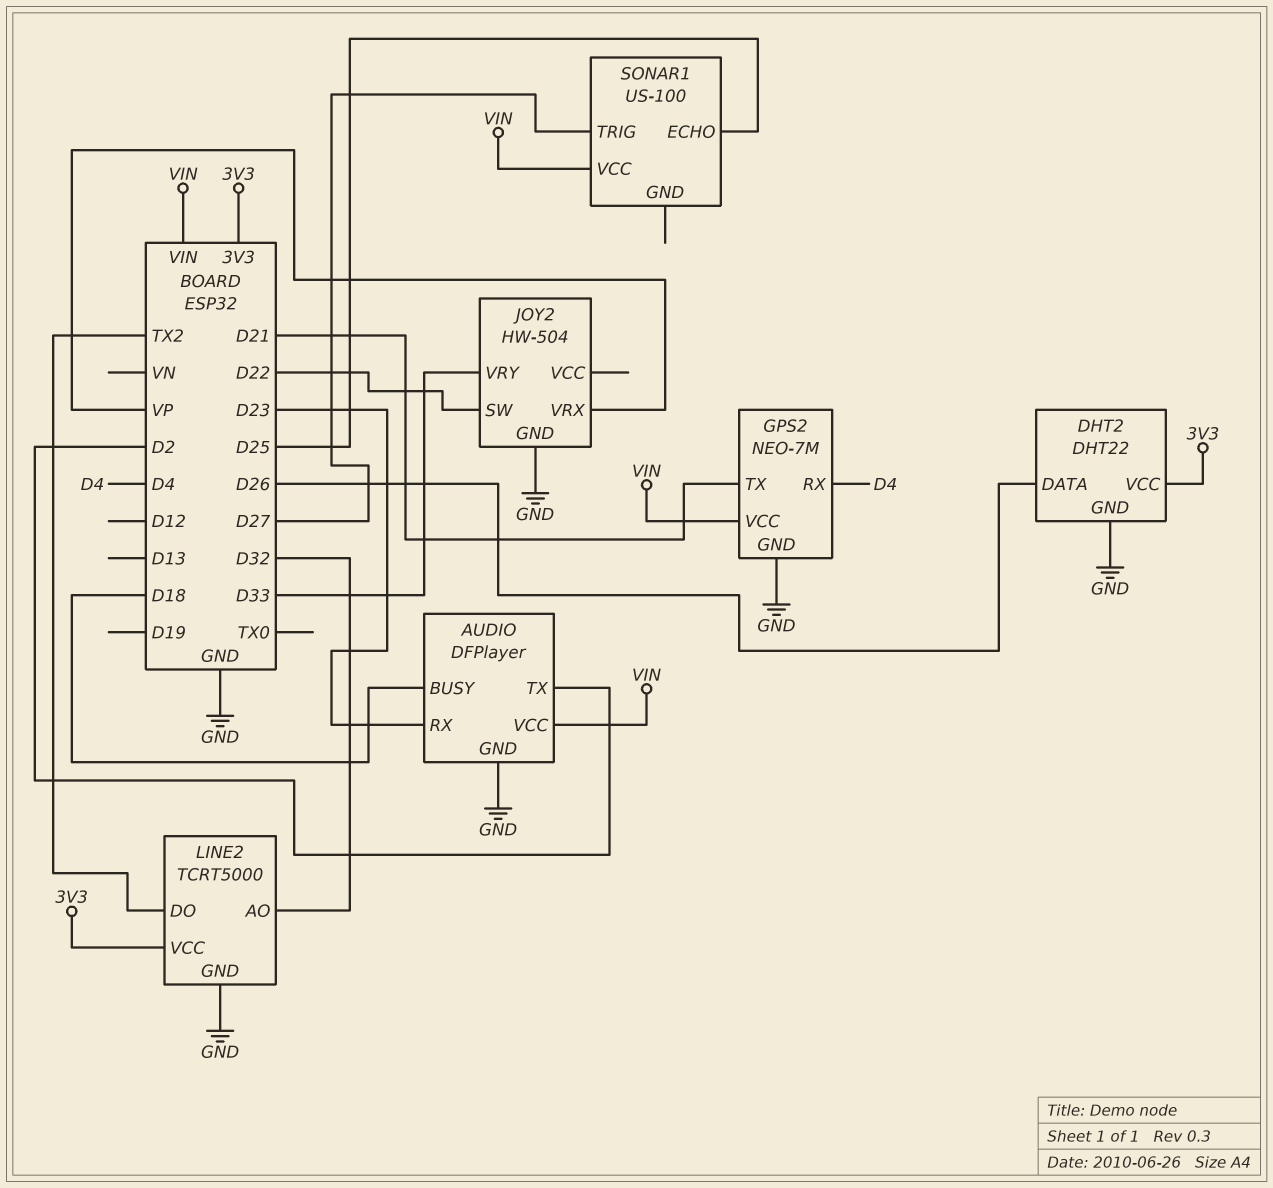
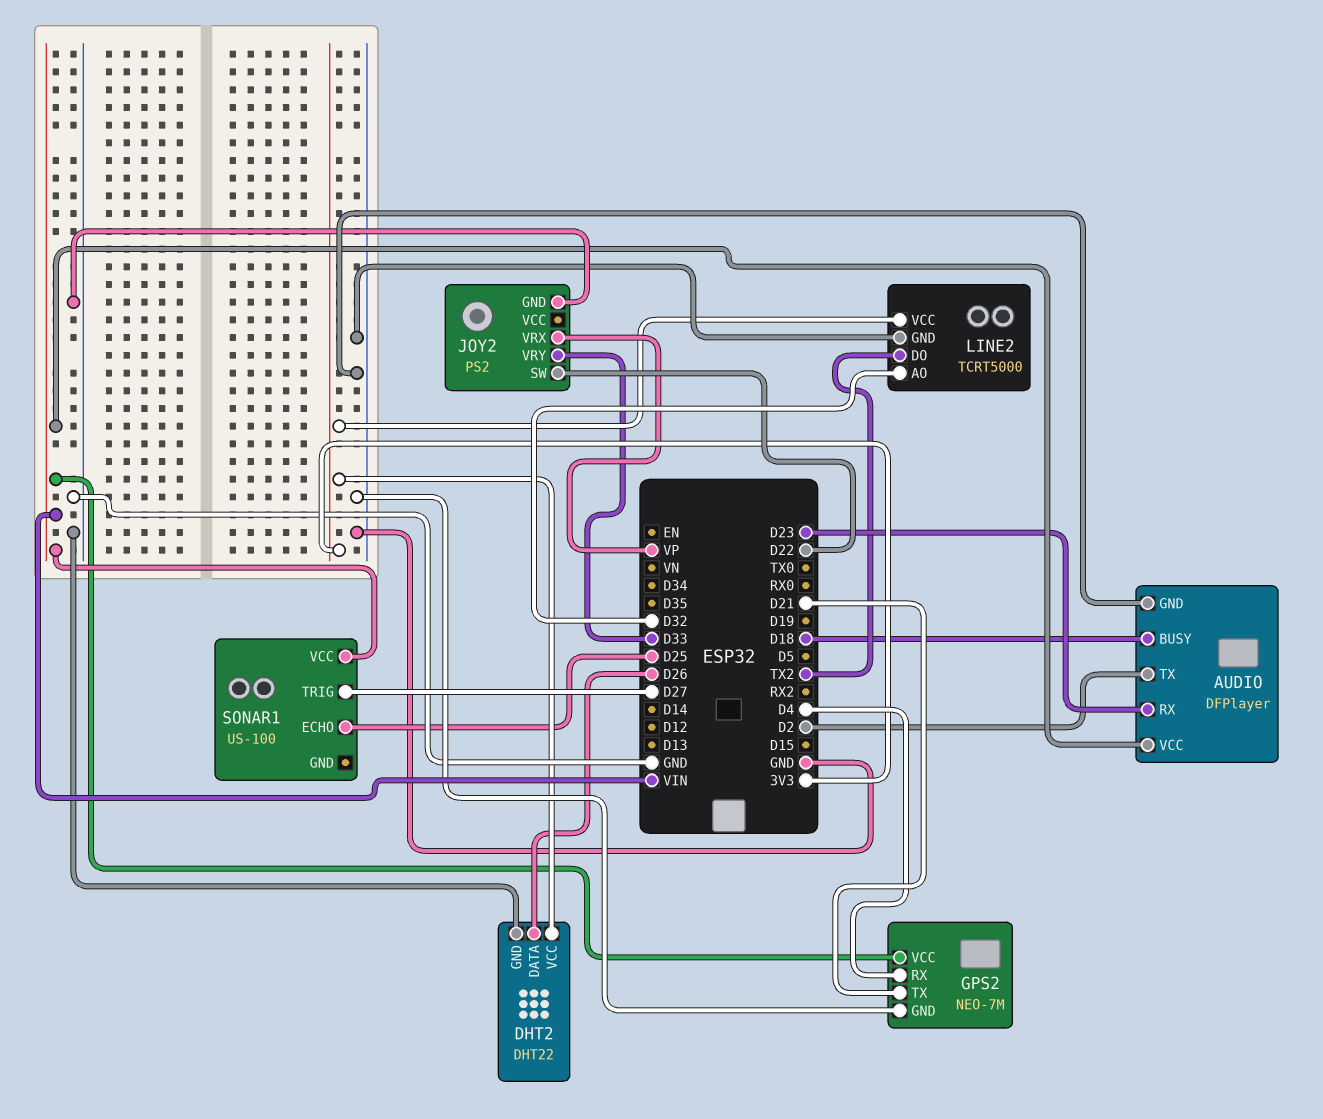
JOY2: HW-504 -> PS2

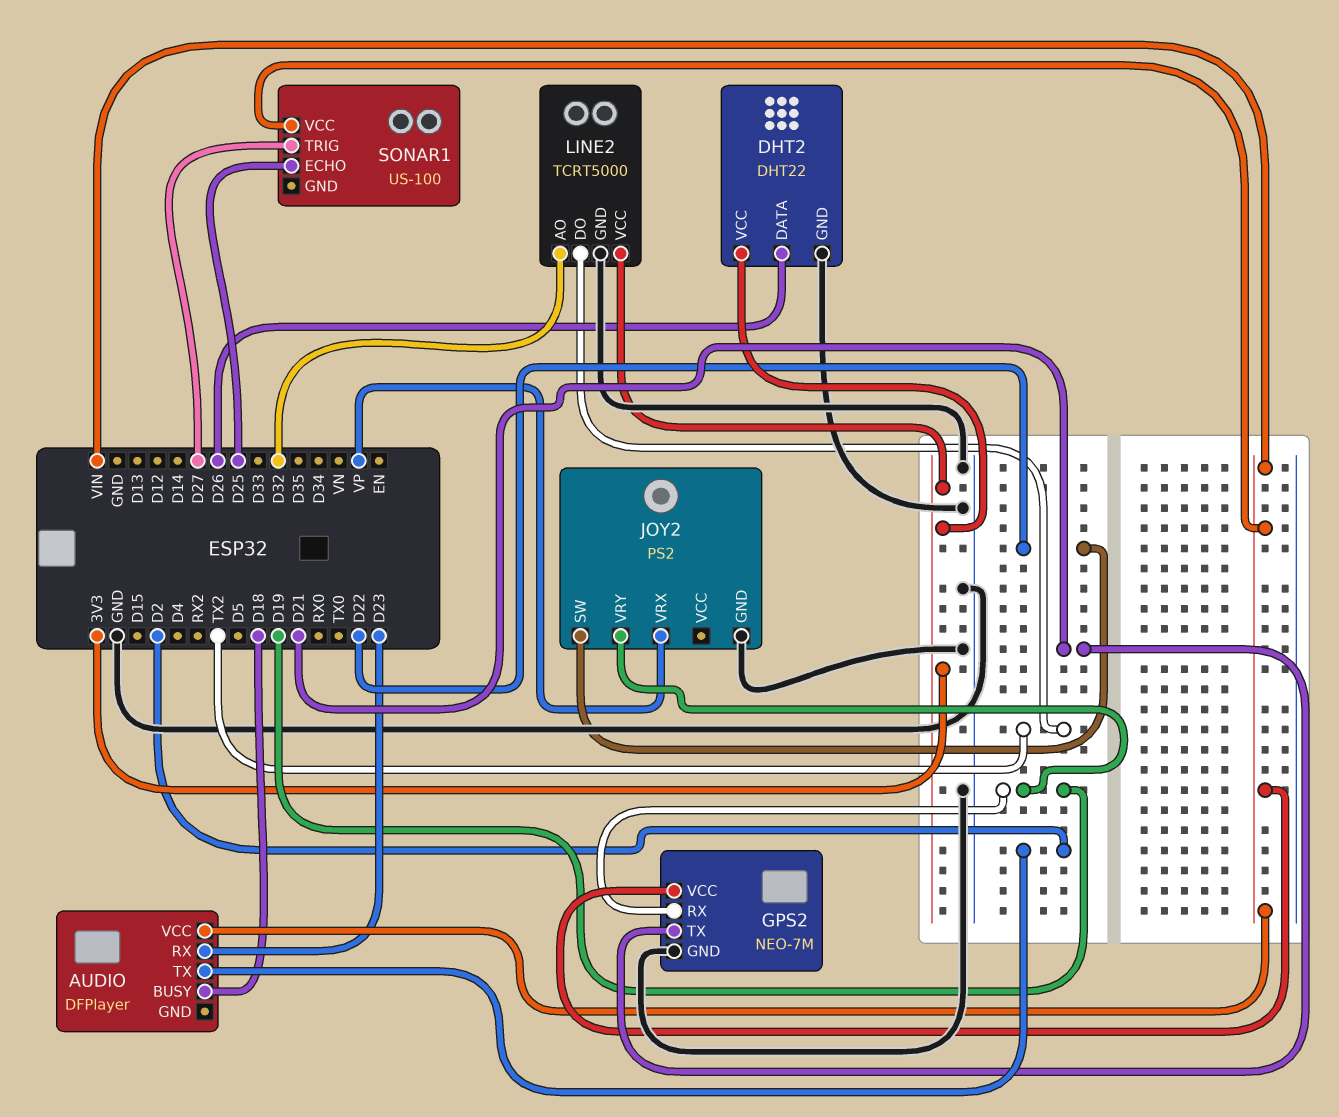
AUDIO pin GND: GND -> none
GPS2 pin RX: D4 -> D19
JOY2 pin VRY: D33 -> D19

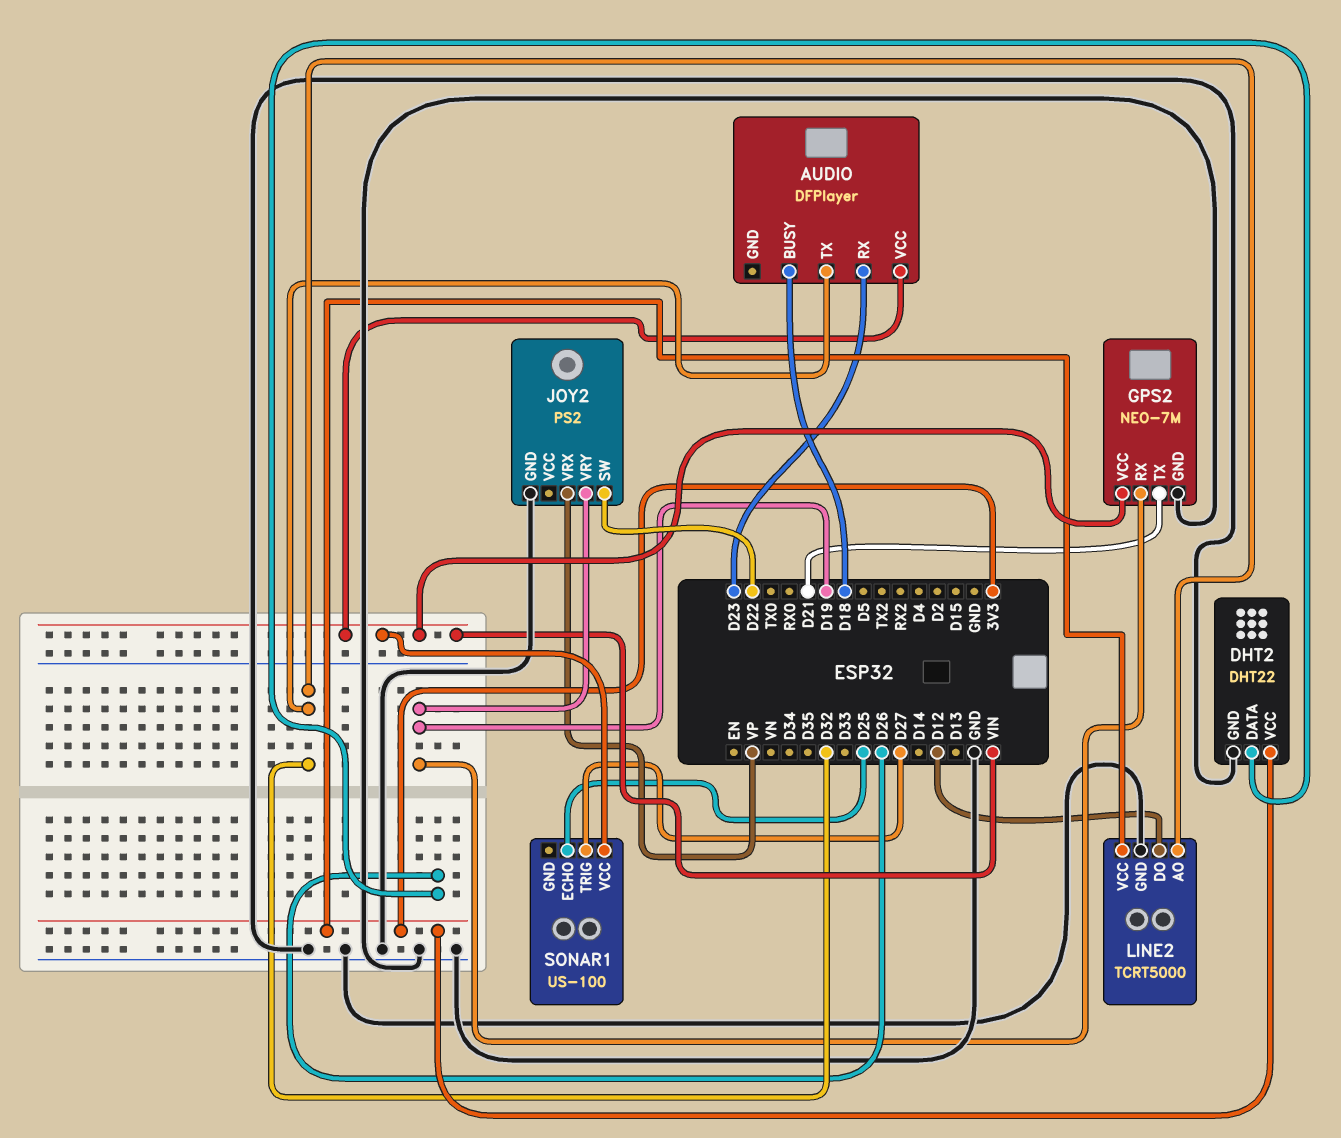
AUDIO pin TX: D2 -> D32
LINE2 pin DO: TX2 -> D12

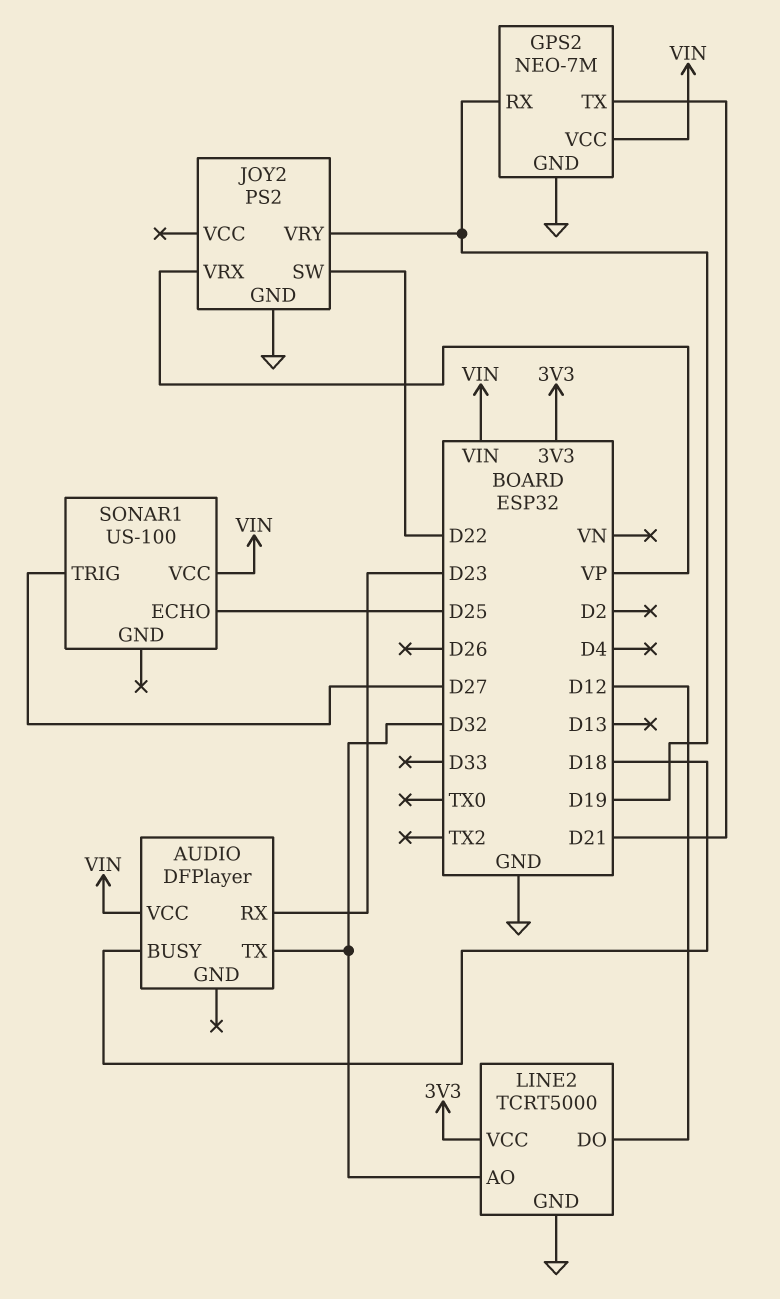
DHT2: DHT22 -> none
DHT2 pin DATA: D26 -> none
DHT2 pin GND: GND -> none
DHT2 pin VCC: 3V3 -> none

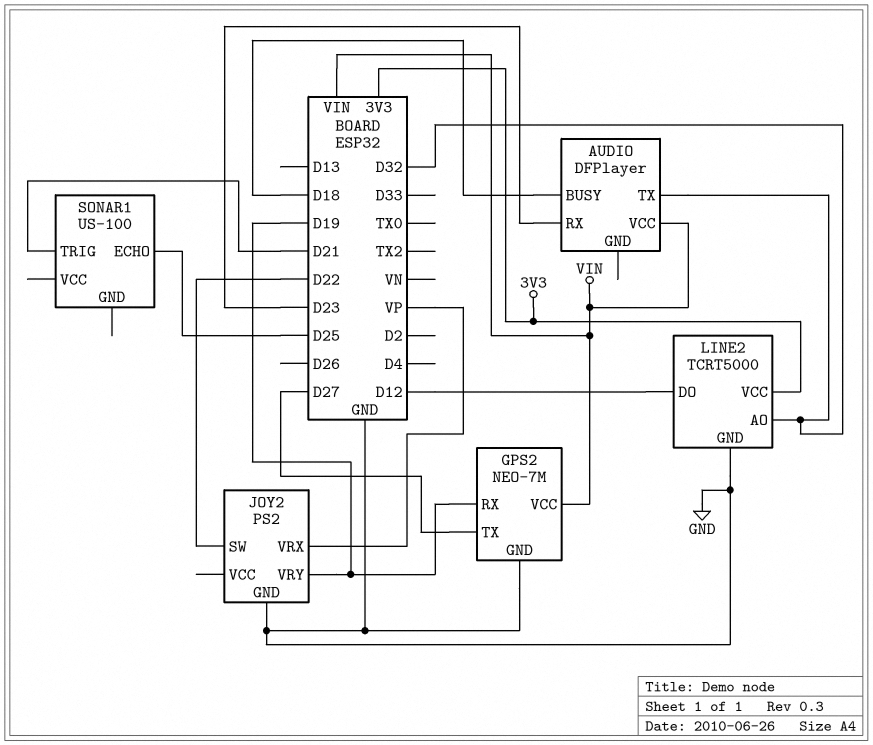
GPS2 pin TX: D21 -> D27
SONAR1 pin TRIG: D27 -> D21
SONAR1 pin VCC: VIN -> none

